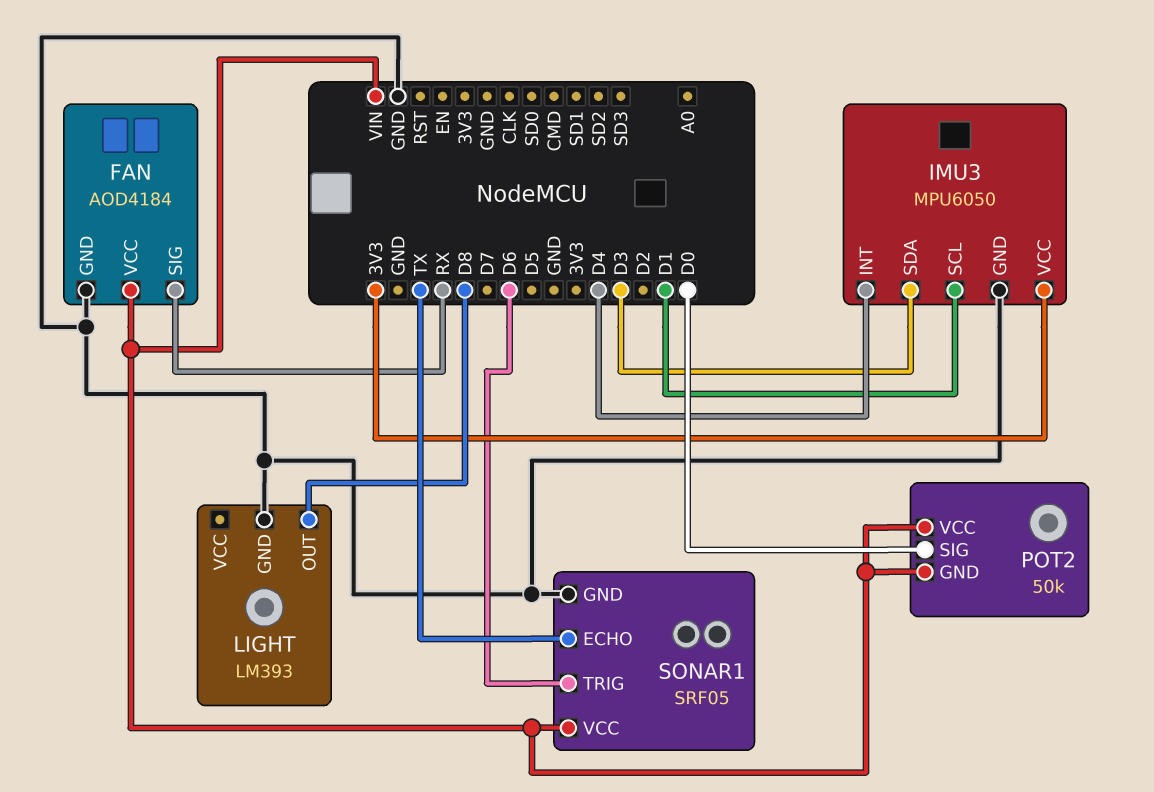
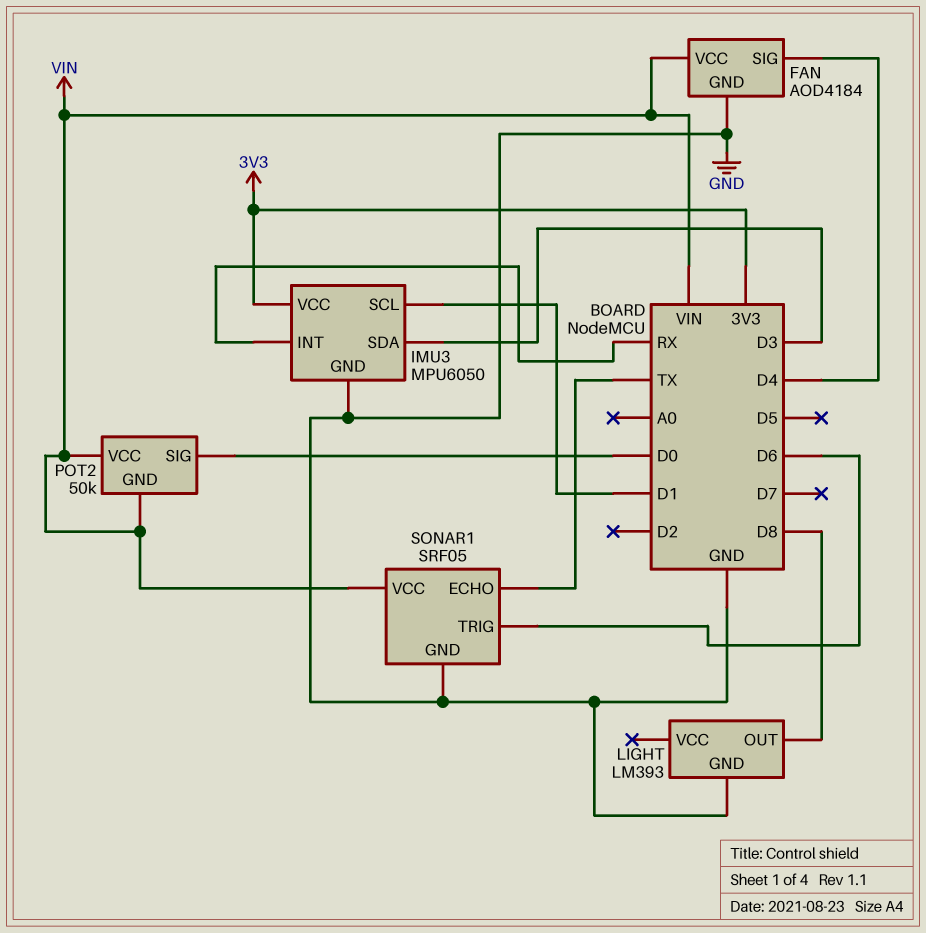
FAN pin SIG: RX -> D4
IMU3 pin INT: D4 -> RX

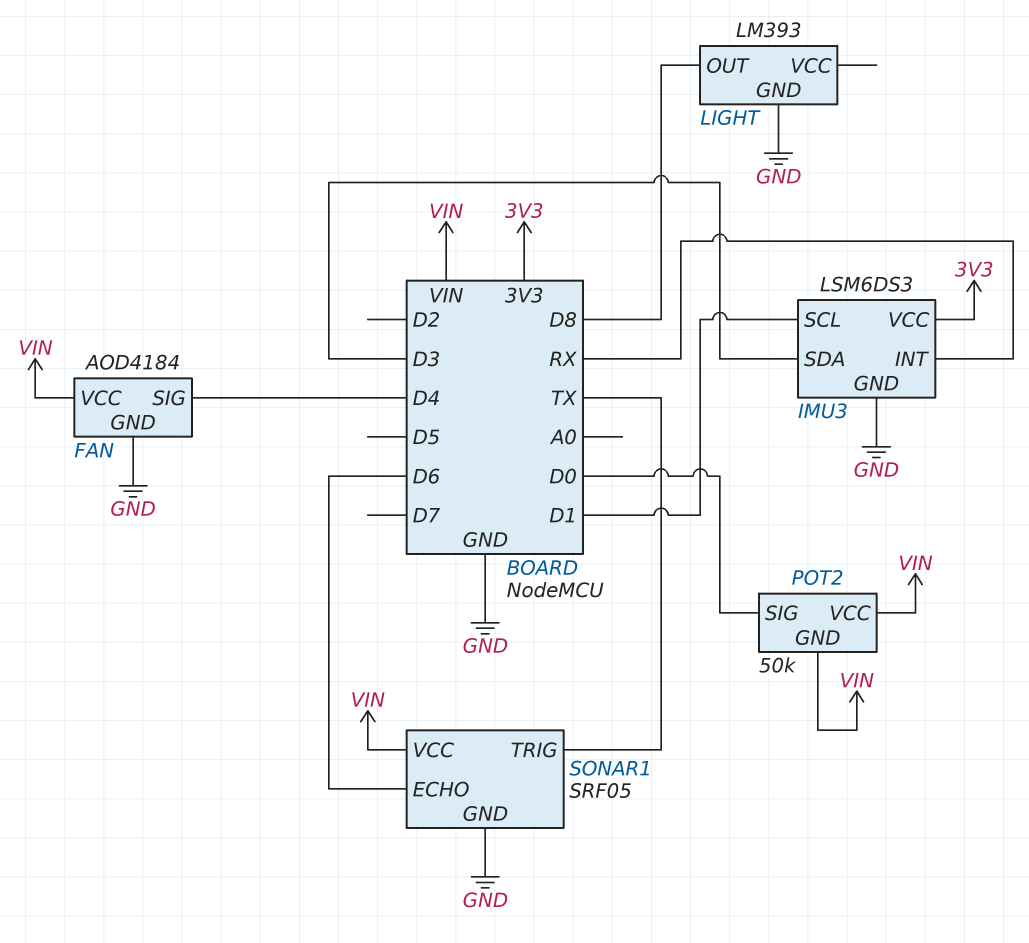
IMU3: MPU6050 -> LSM6DS3
SONAR1 pin ECHO: TX -> D6
SONAR1 pin TRIG: D6 -> TX

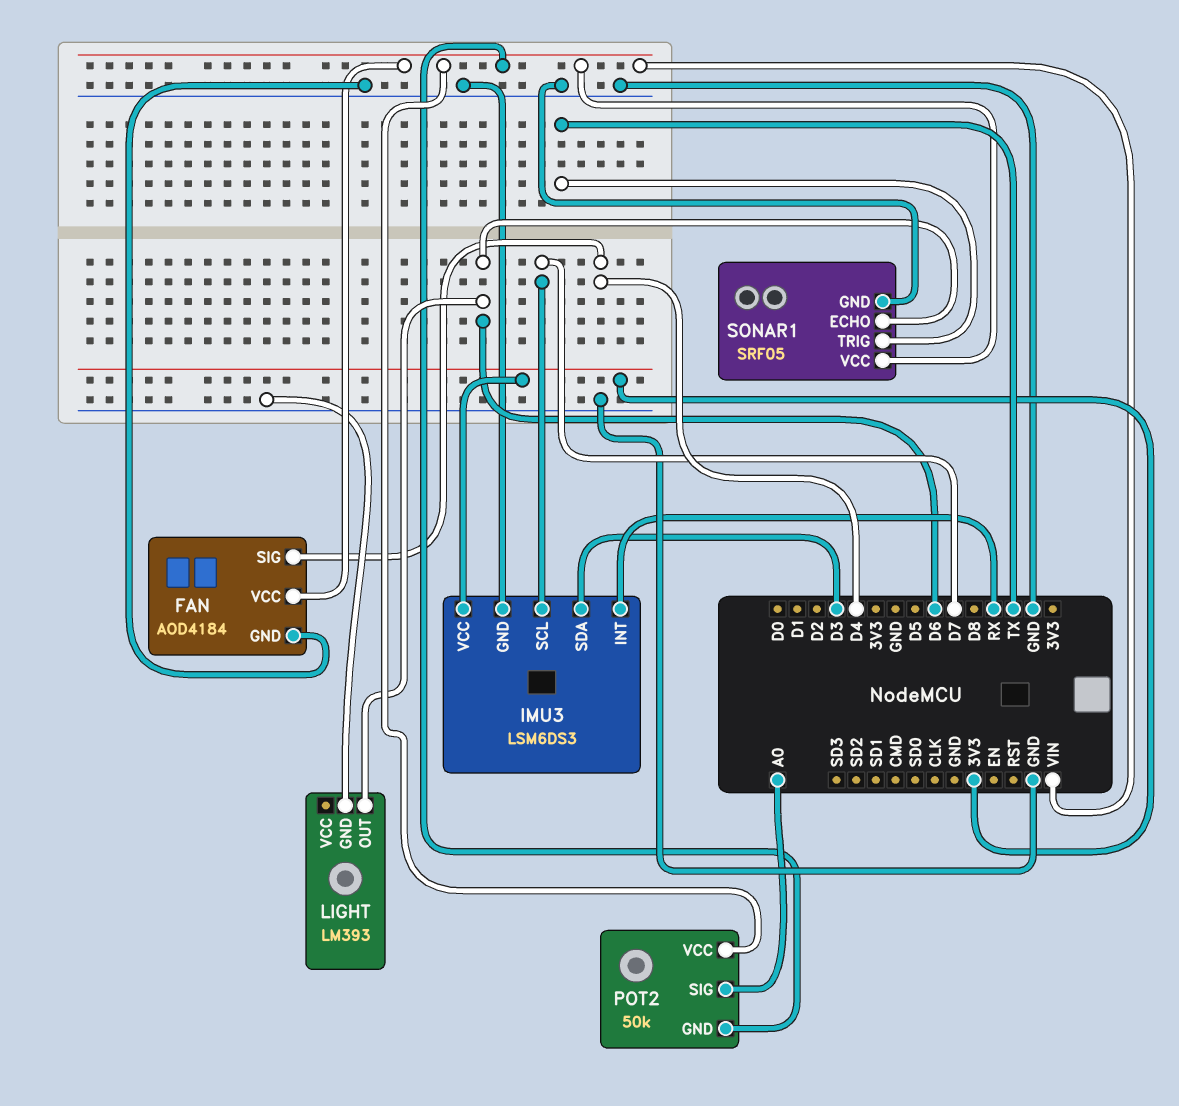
IMU3 pin SCL: D1 -> D7
LIGHT pin OUT: D8 -> D6
POT2 pin SIG: D0 -> A0

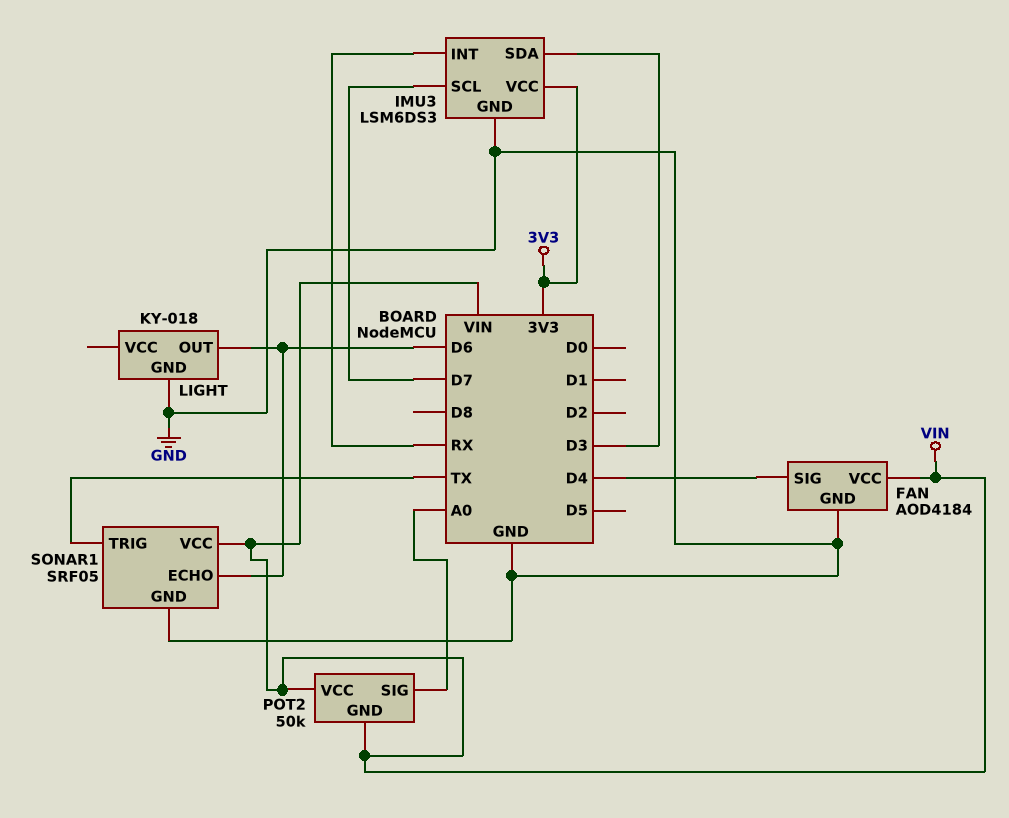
LIGHT: LM393 -> KY-018

